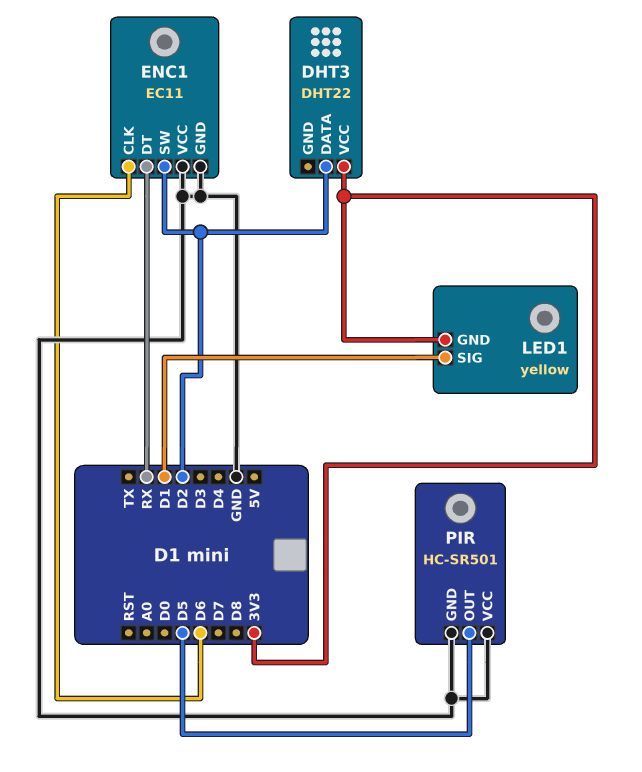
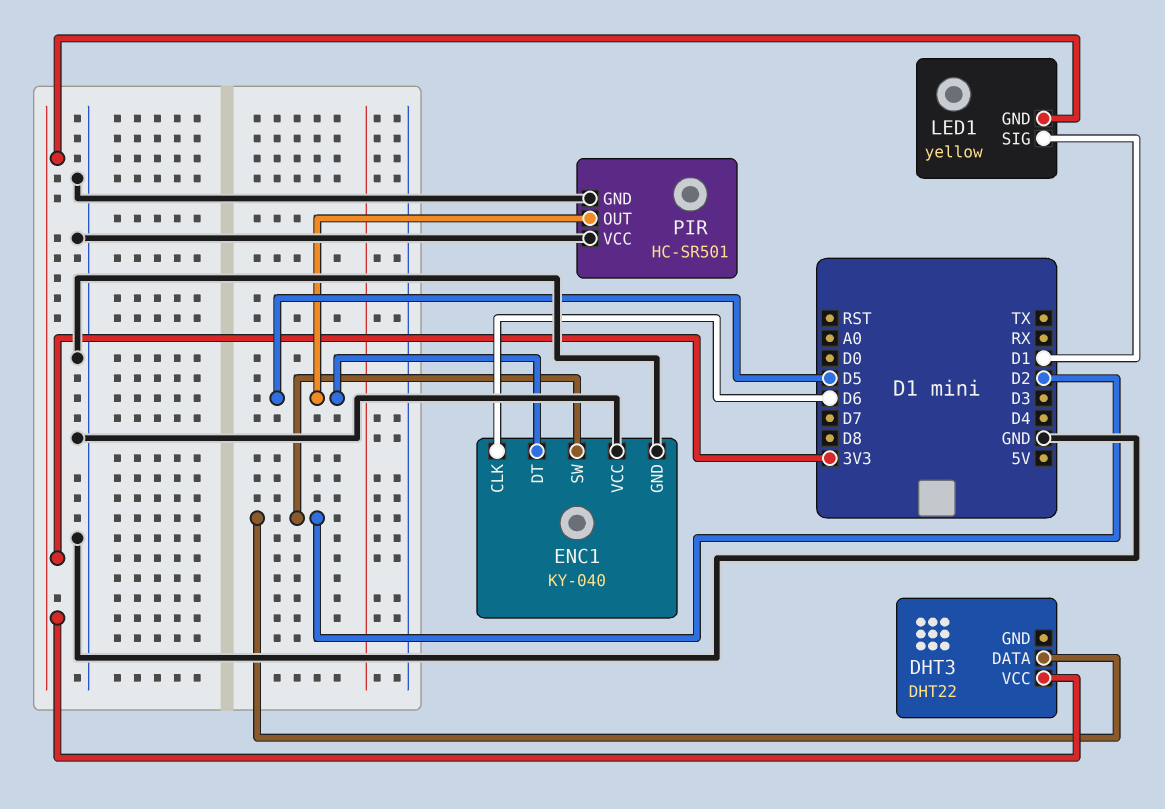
ENC1: EC11 -> KY-040
ENC1 pin DT: RX -> D5

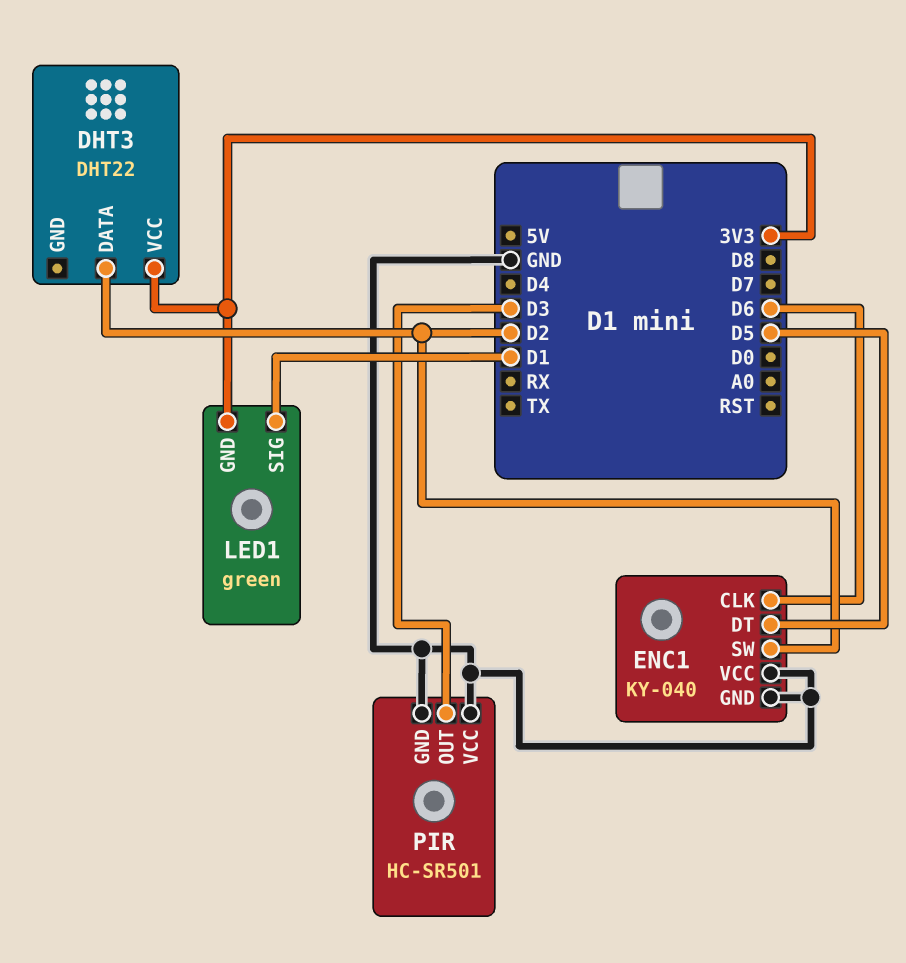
LED1: yellow -> green
PIR pin OUT: D5 -> D3

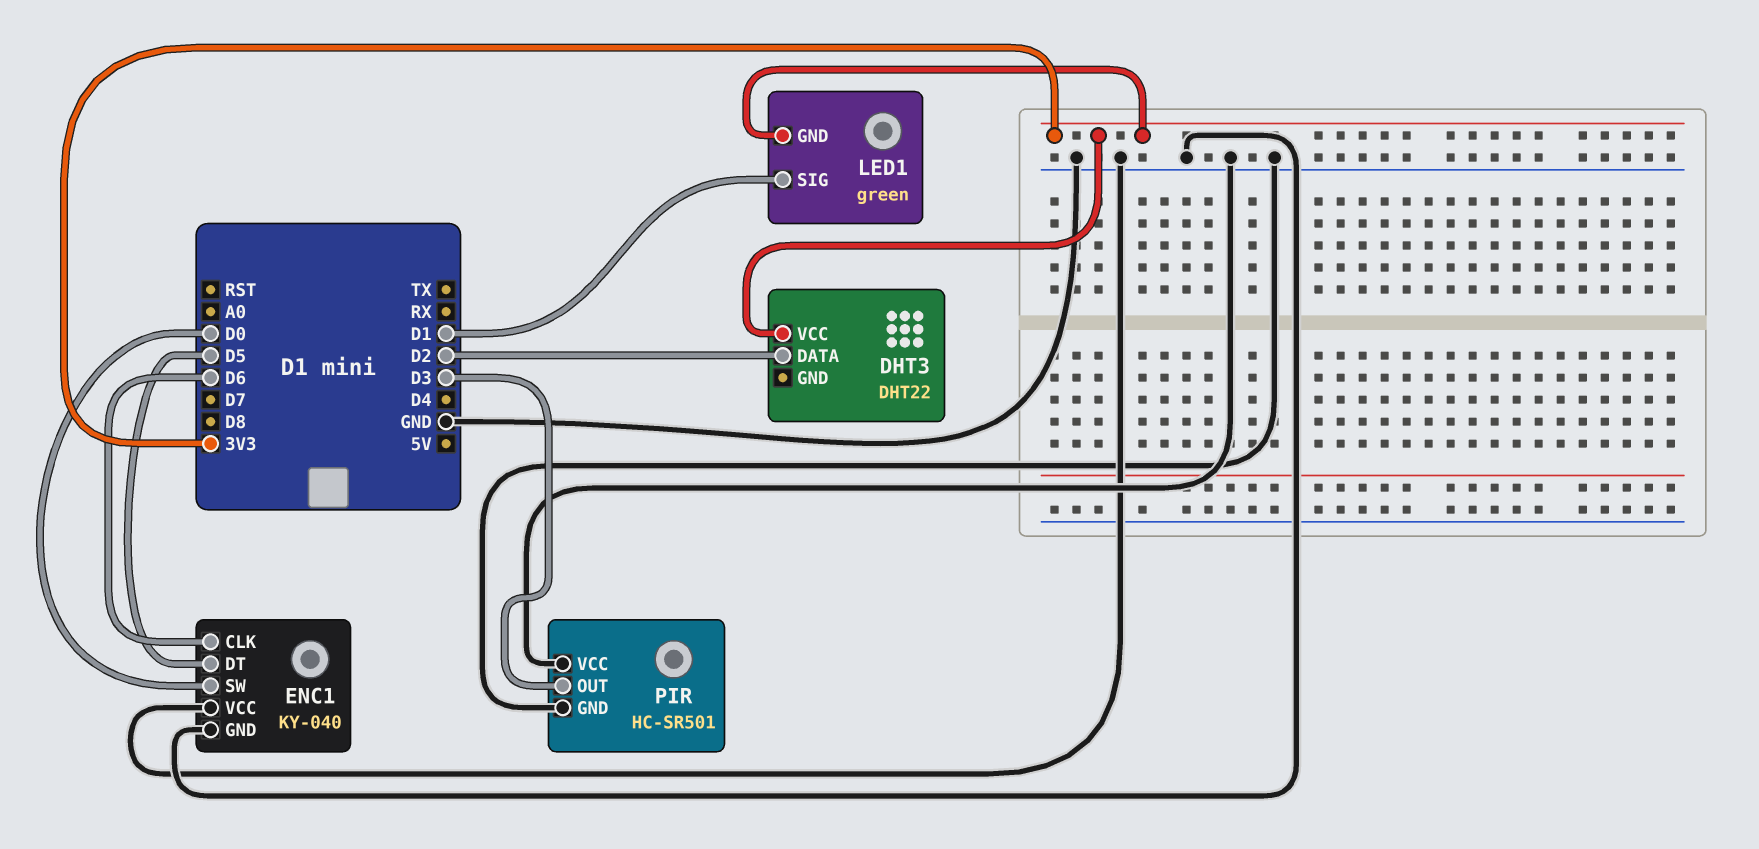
ENC1 pin SW: D2 -> D0

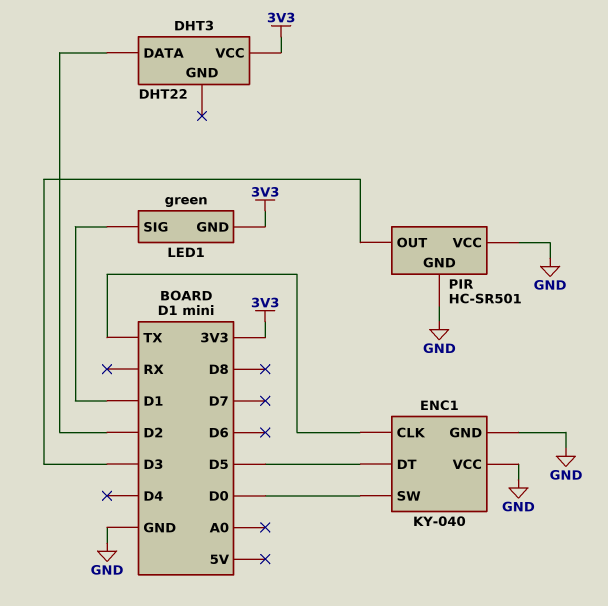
ENC1 pin CLK: D6 -> TX

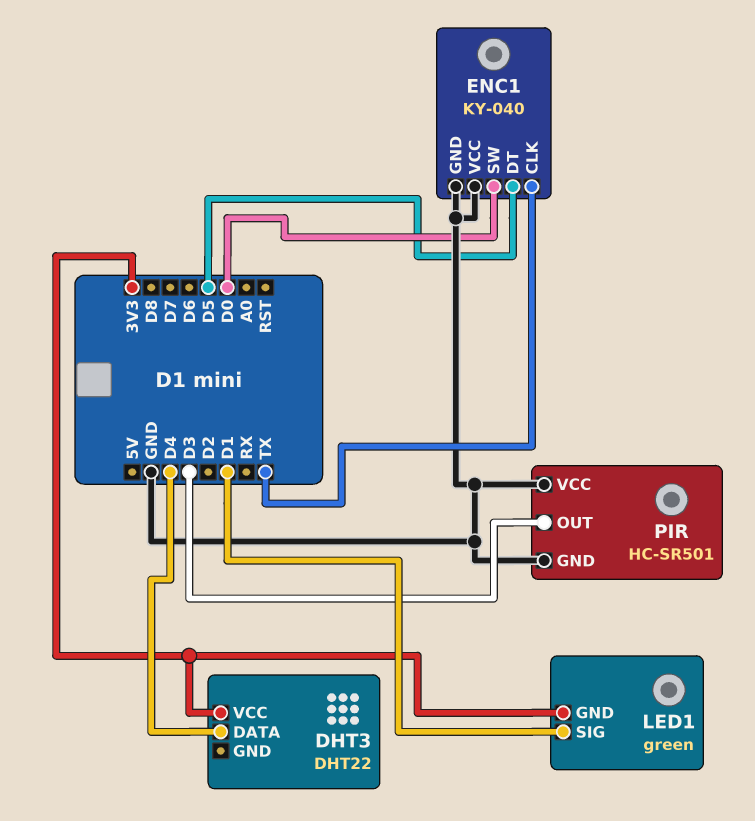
DHT3 pin DATA: D2 -> D4

